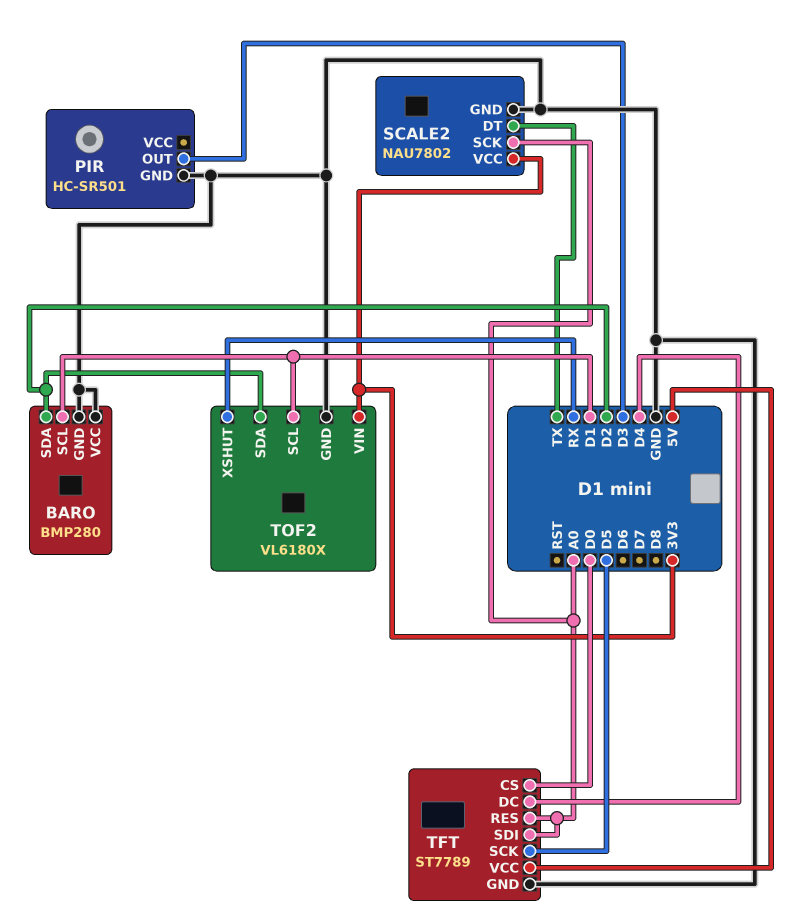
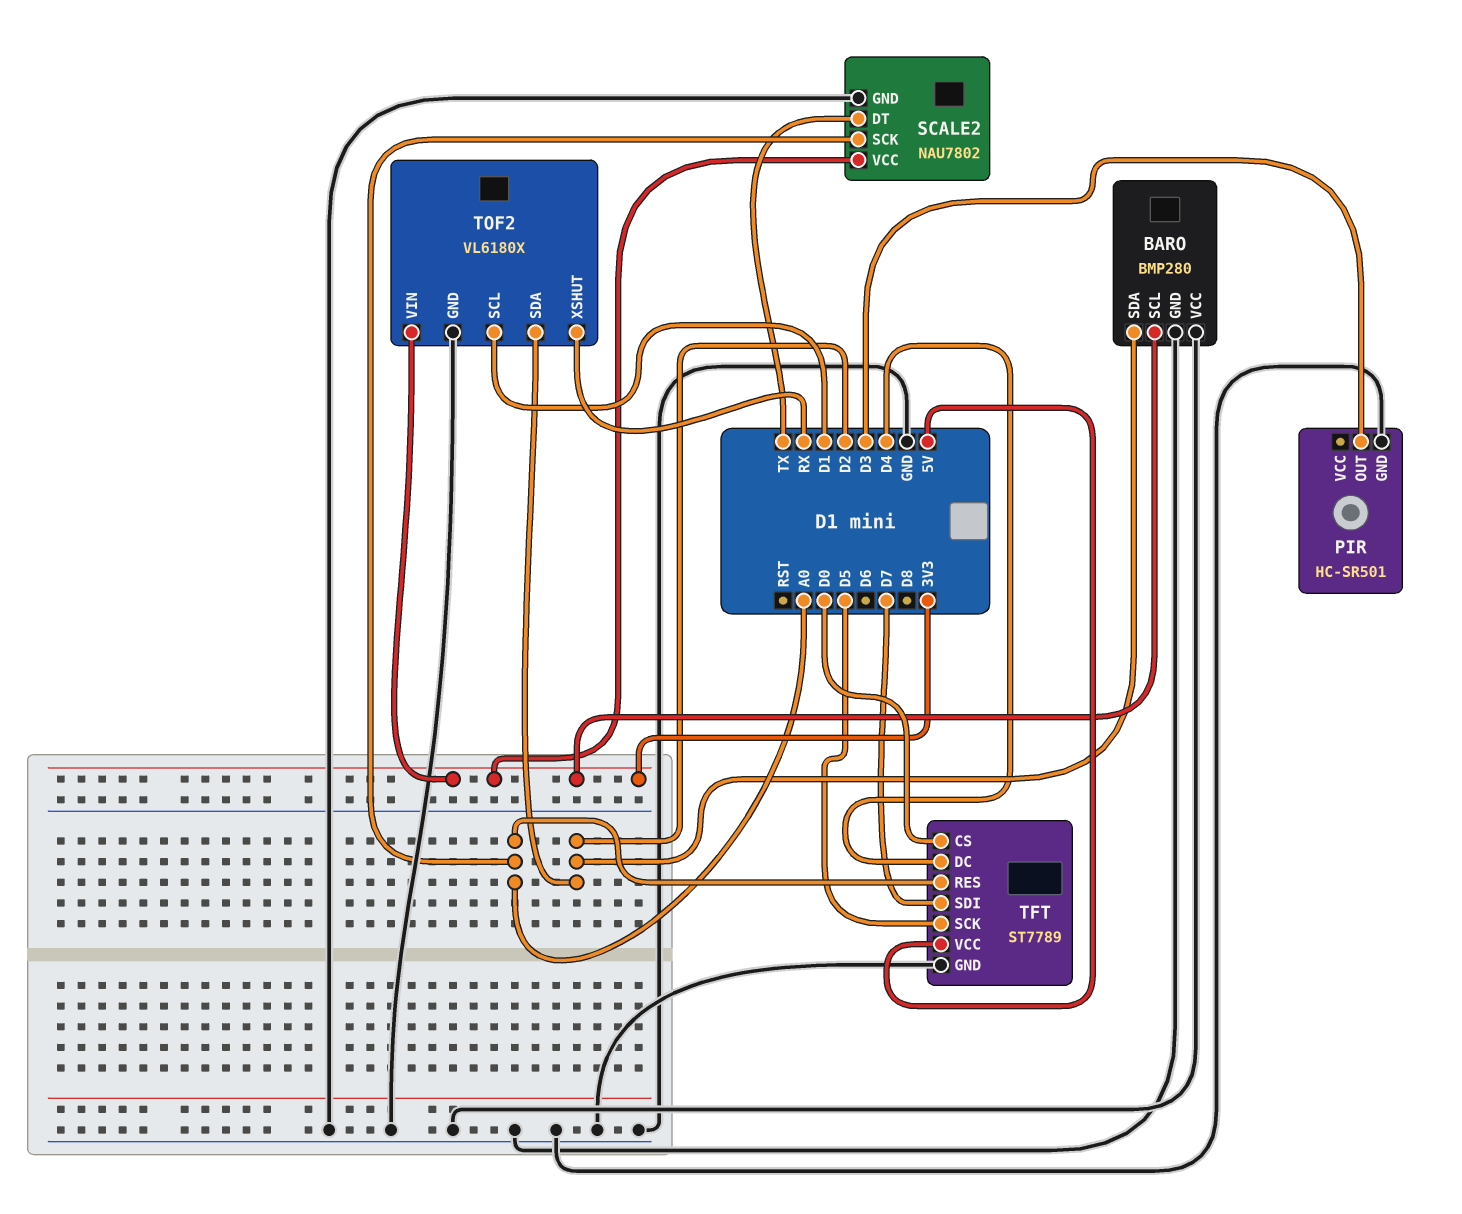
BARO pin SCL: D1 -> 3V3
TFT pin SDI: A0 -> D7

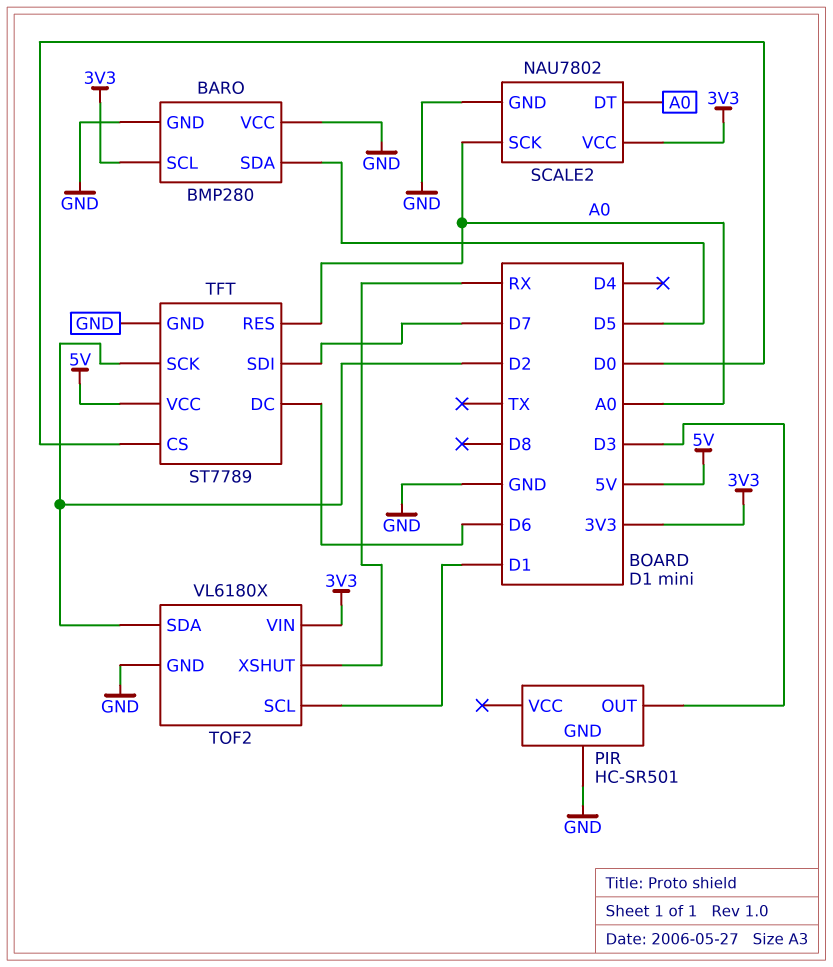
BARO pin SDA: D2 -> D5
SCALE2 pin DT: TX -> A0
TFT pin DC: D4 -> D6
TFT pin SCK: D5 -> D2

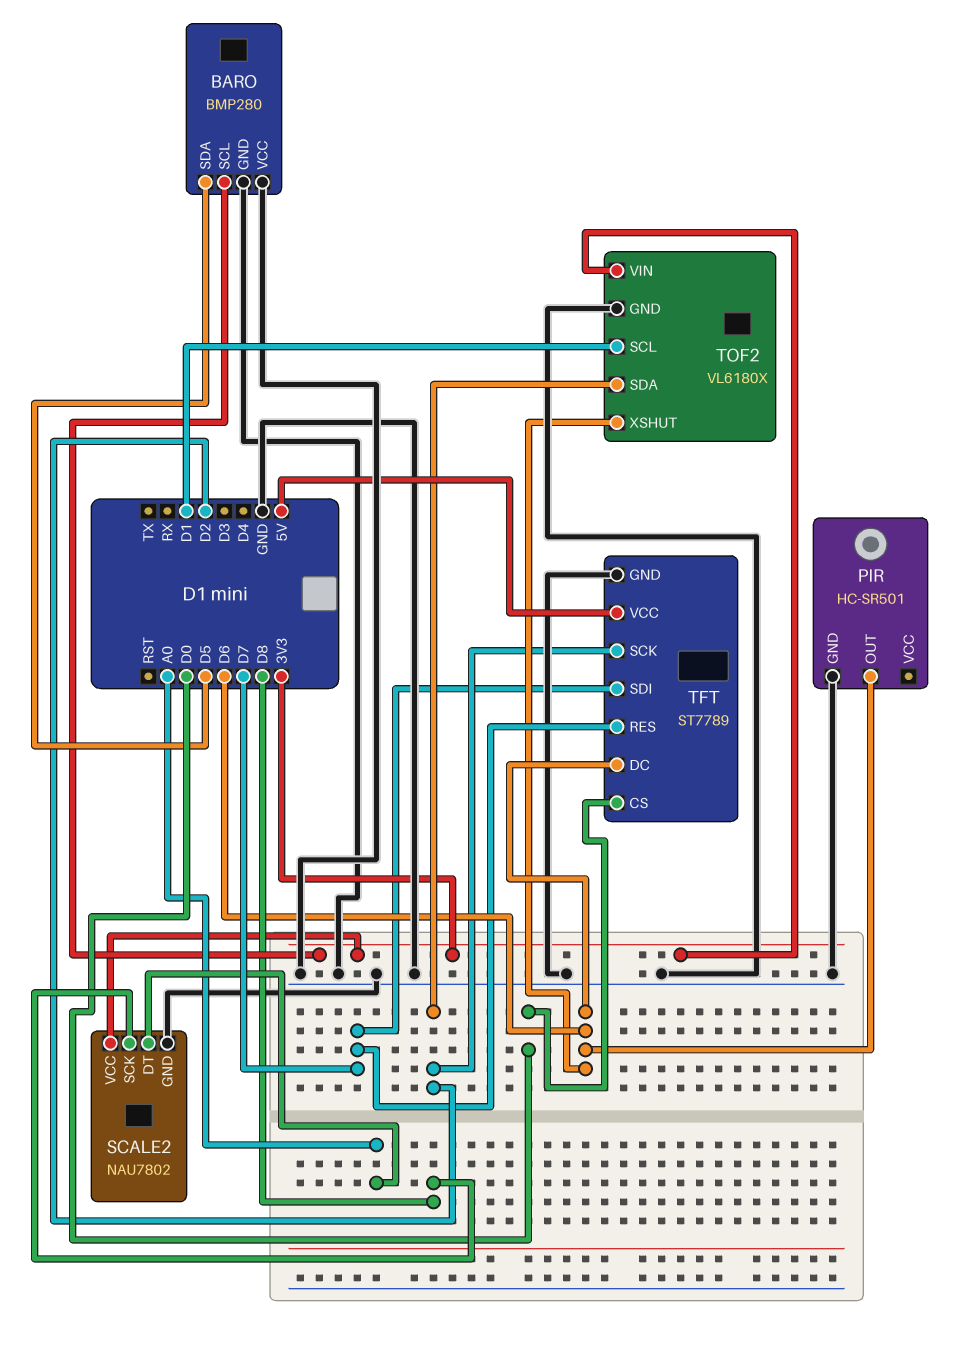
PIR pin OUT: D3 -> D6
SCALE2 pin SCK: A0 -> D8
TFT pin RES: A0 -> D7
TOF2 pin XSHUT: RX -> D6

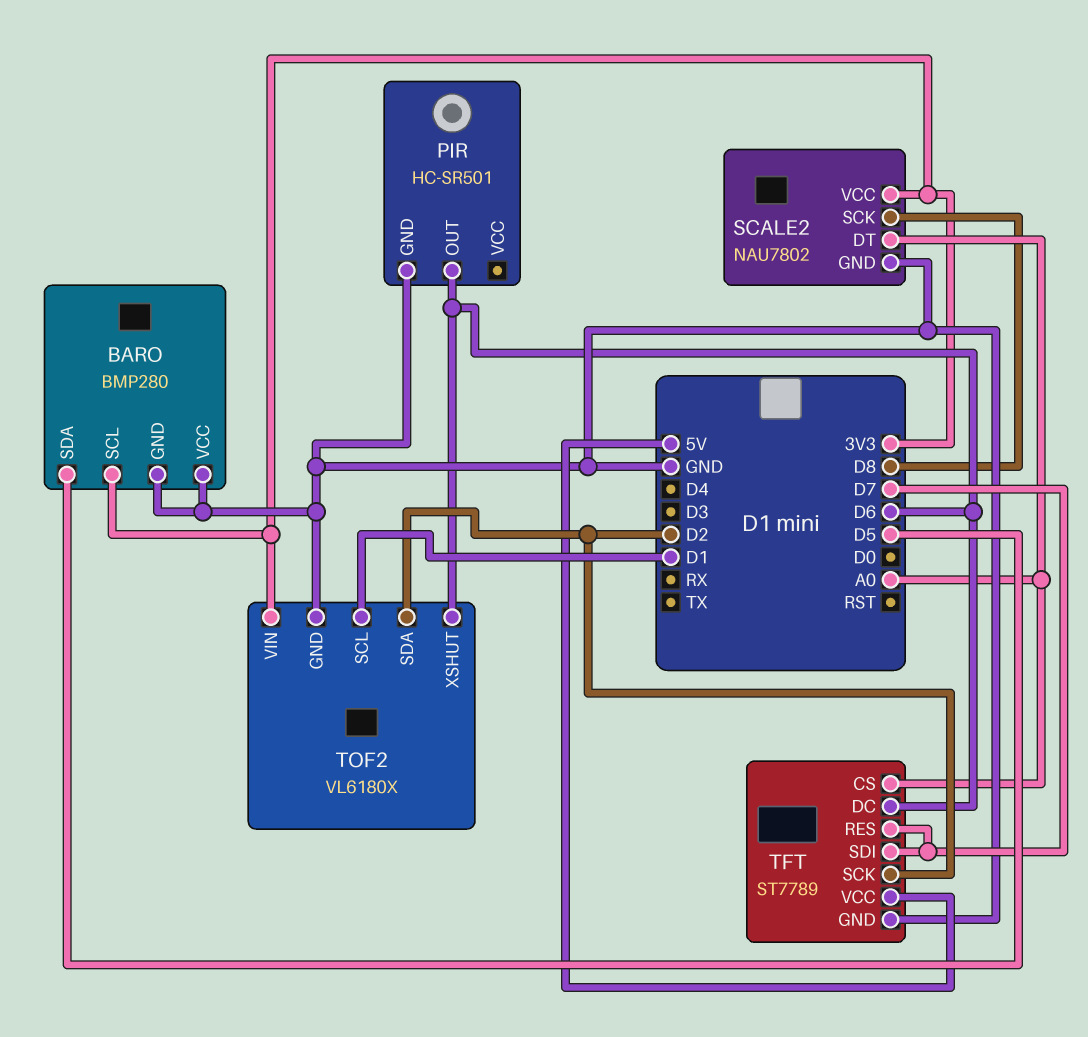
TFT pin CS: D0 -> A0

